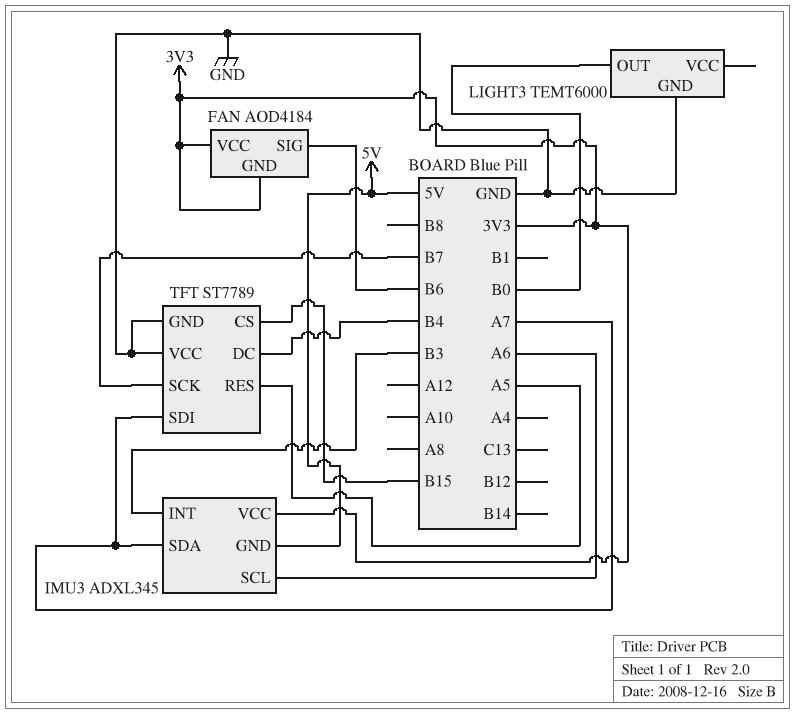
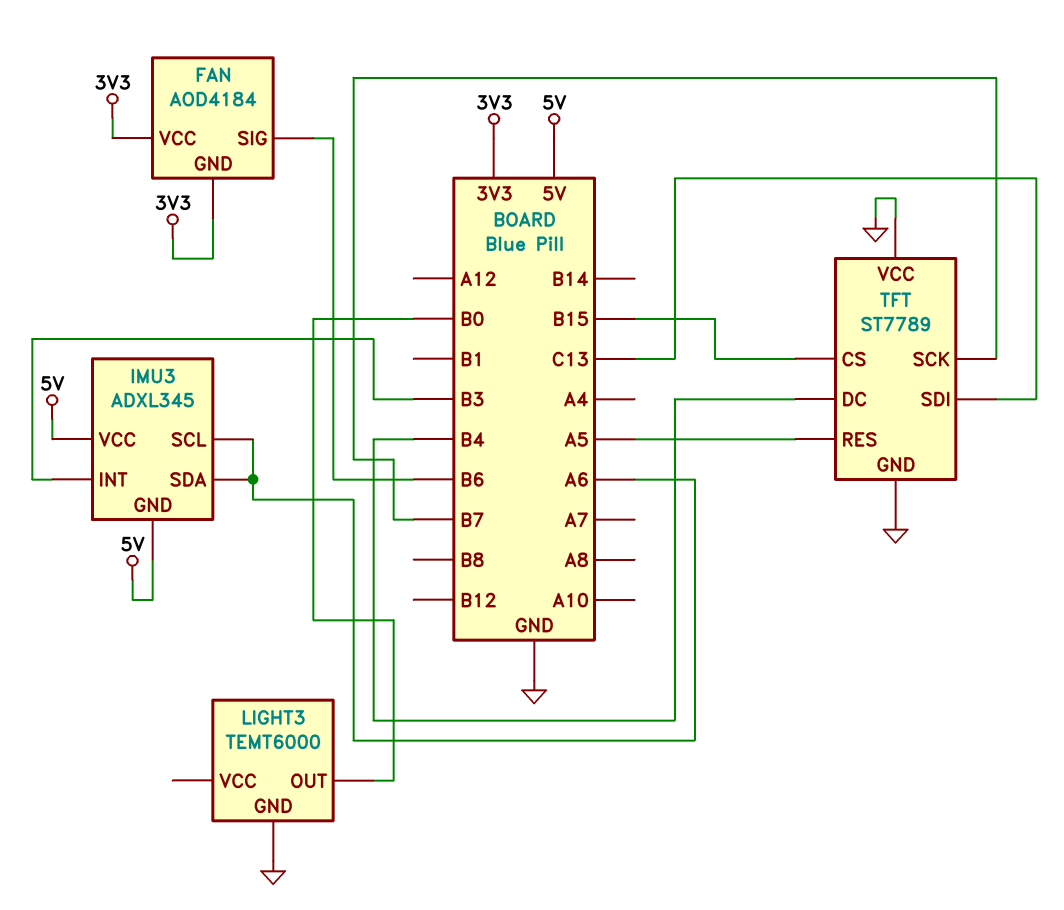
IMU3 pin SDA: A7 -> A6
IMU3 pin VCC: 3V3 -> 5V
TFT pin SDI: A7 -> C13

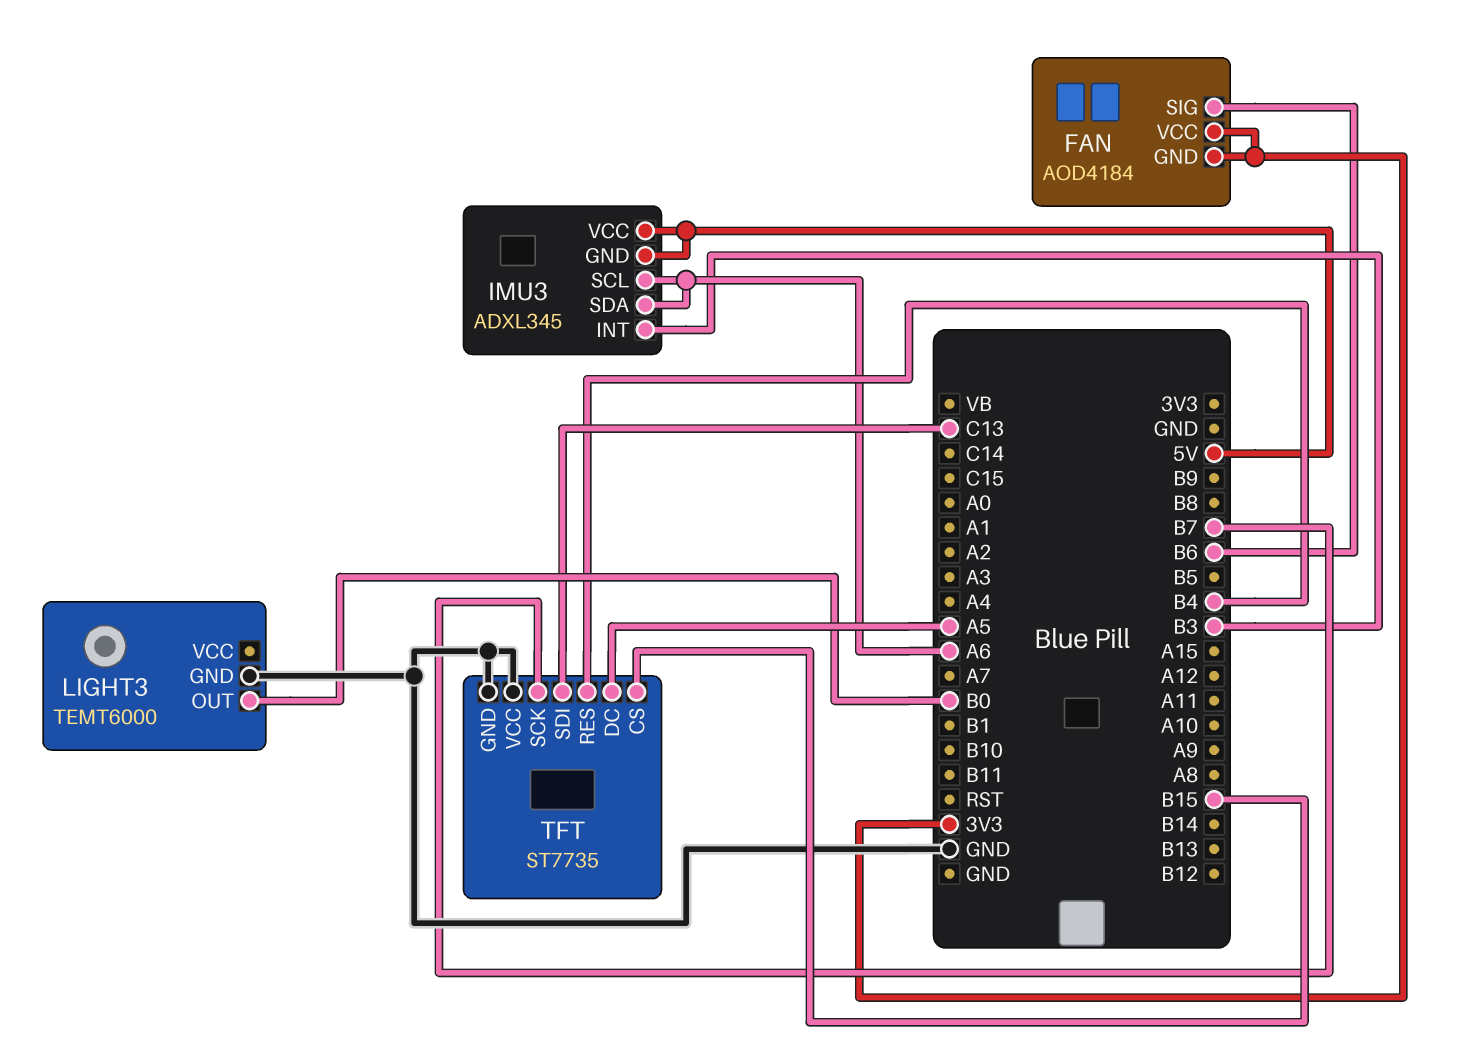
TFT: ST7789 -> ST7735
TFT pin DC: B4 -> A5
TFT pin RES: A5 -> B4

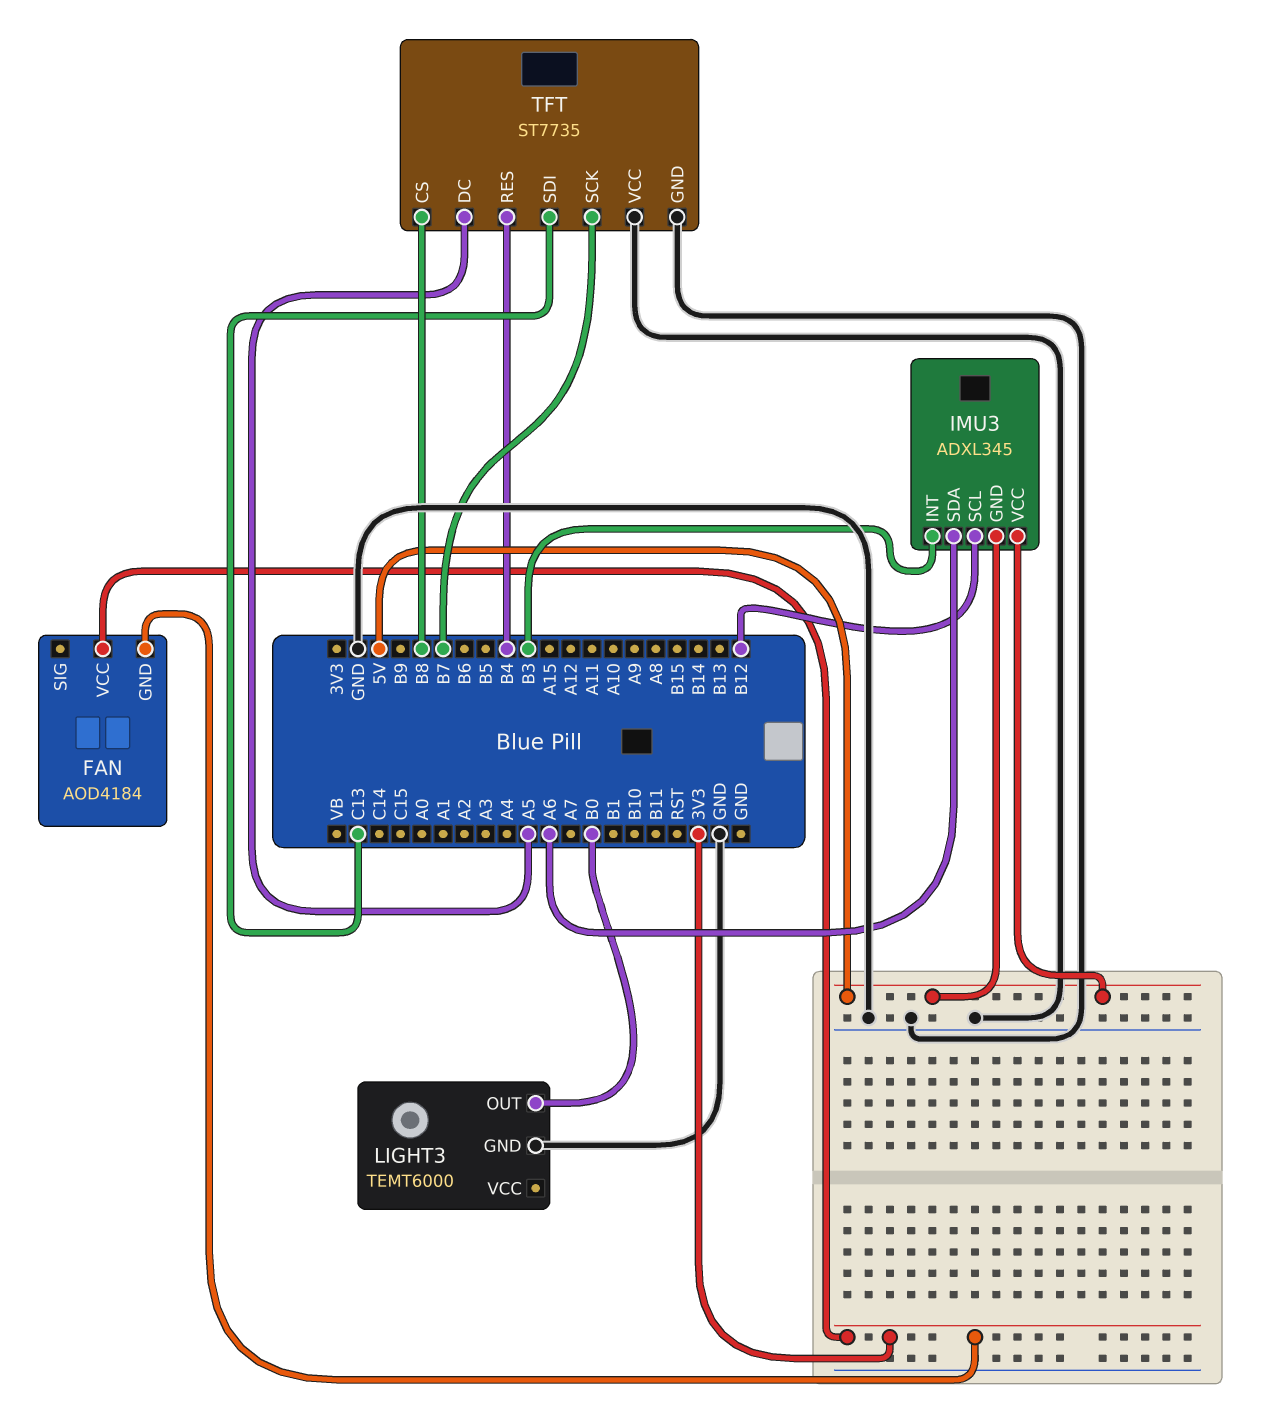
FAN pin SIG: B6 -> none
IMU3 pin SCL: A6 -> B12
TFT pin CS: B15 -> B8

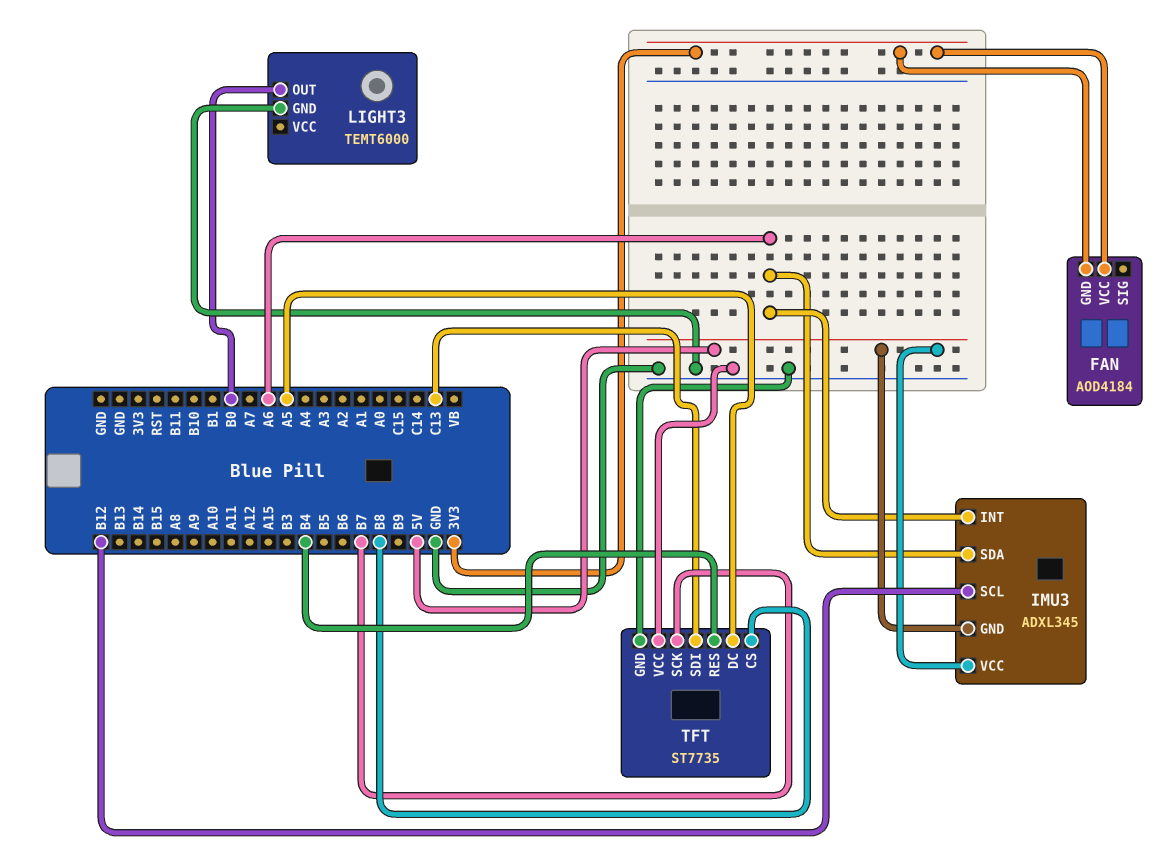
IMU3 pin INT: B3 -> A6

